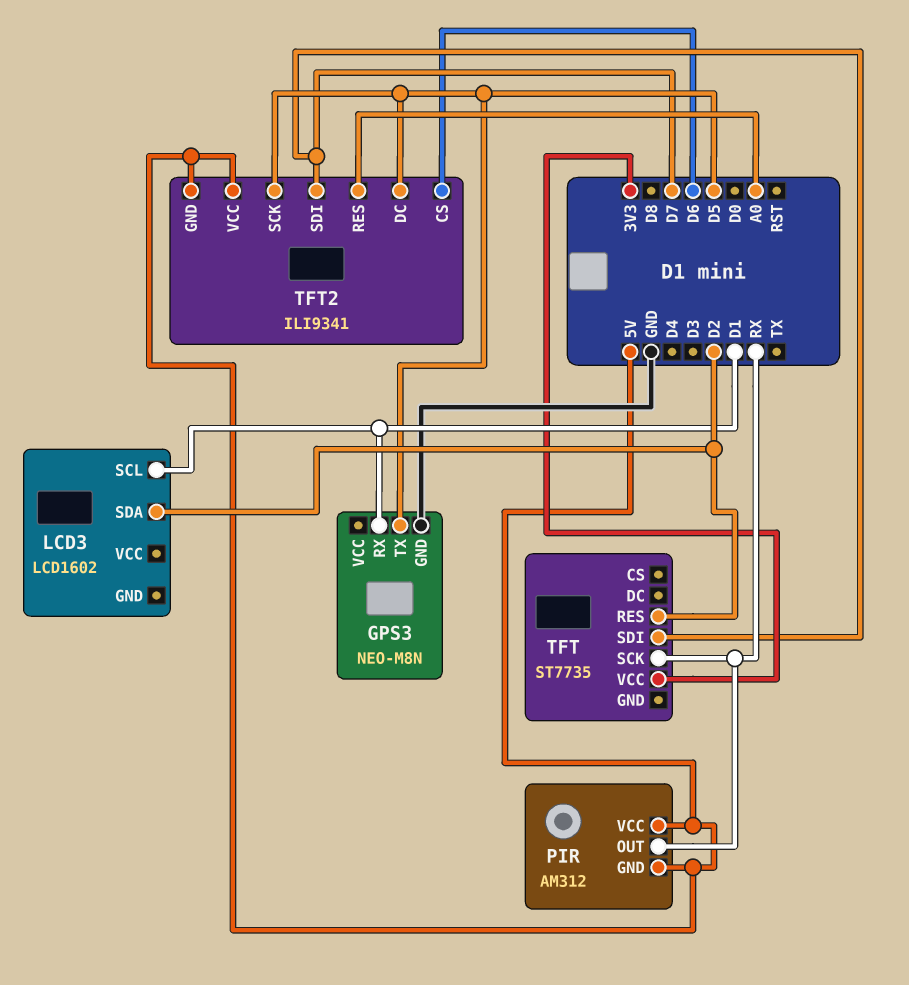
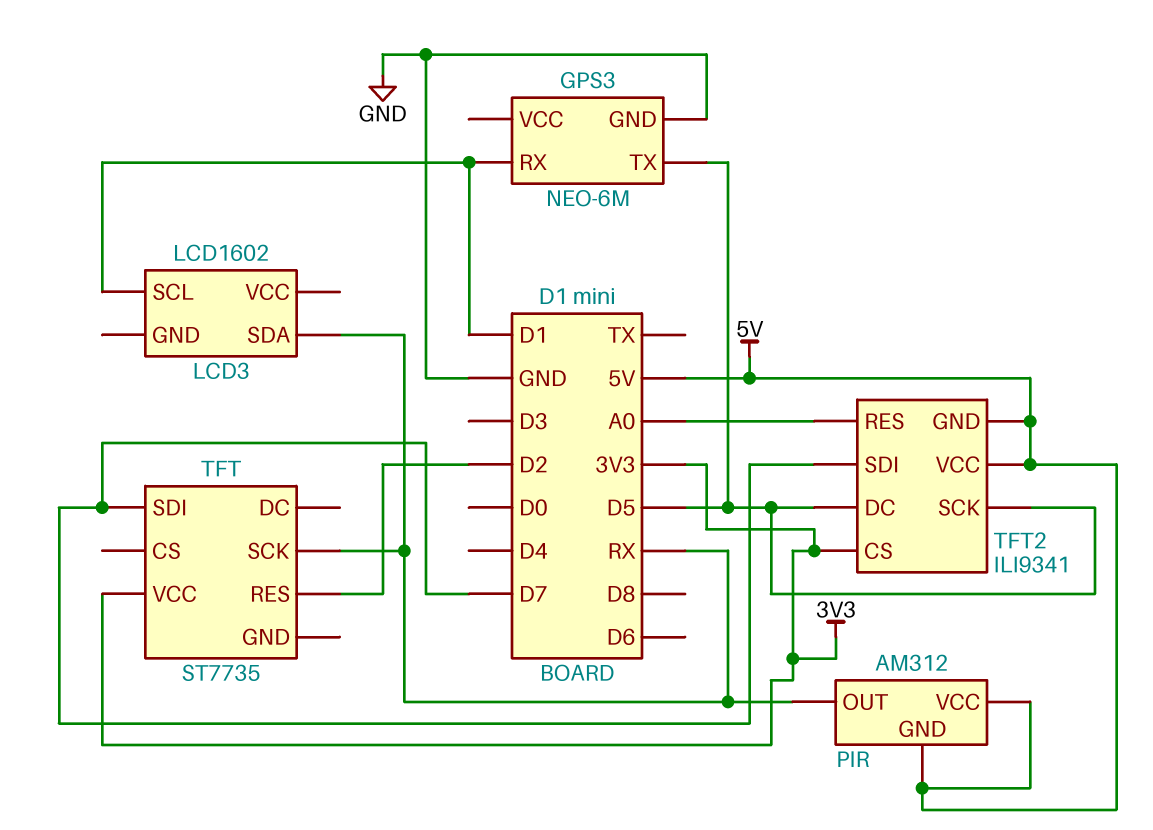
GPS3: NEO-M8N -> NEO-6M
LCD3 pin SDA: D2 -> RX
TFT2 pin CS: D6 -> 3V3

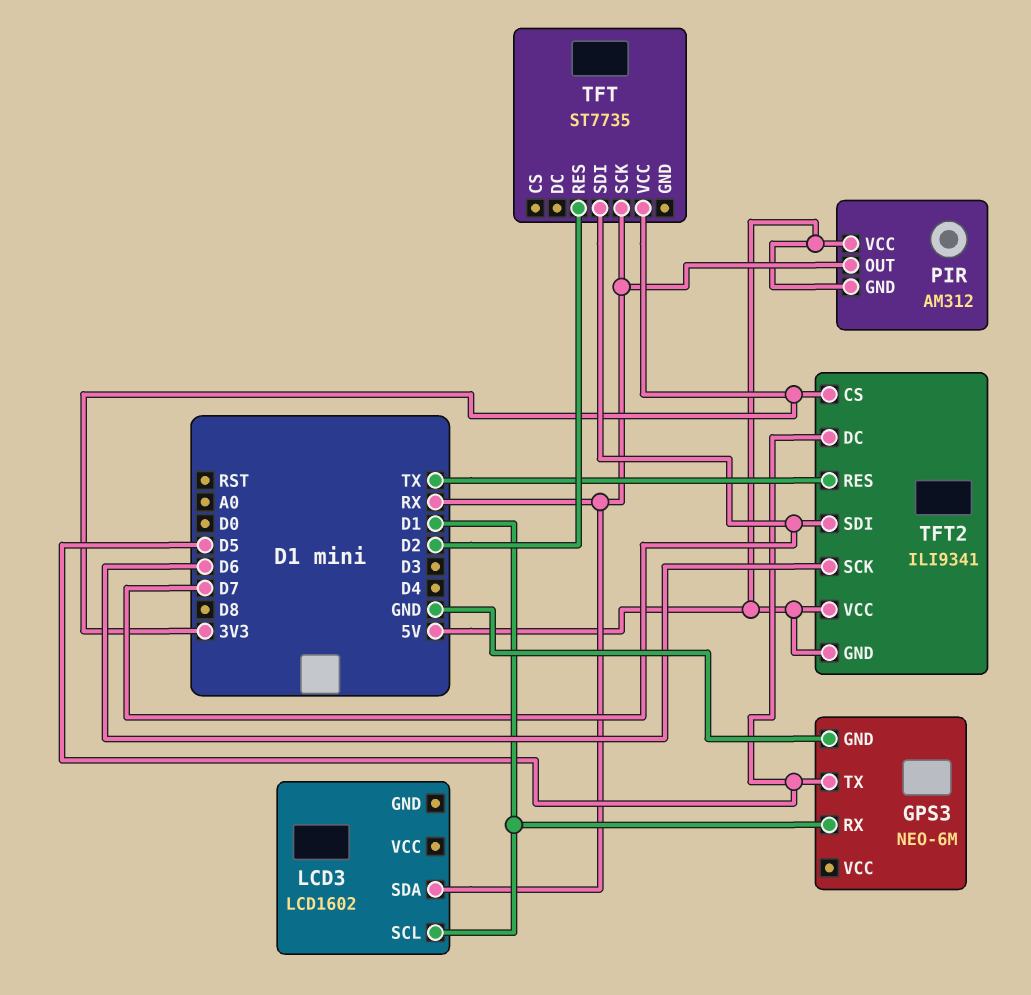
TFT2 pin RES: A0 -> TX
TFT2 pin SCK: D5 -> D6

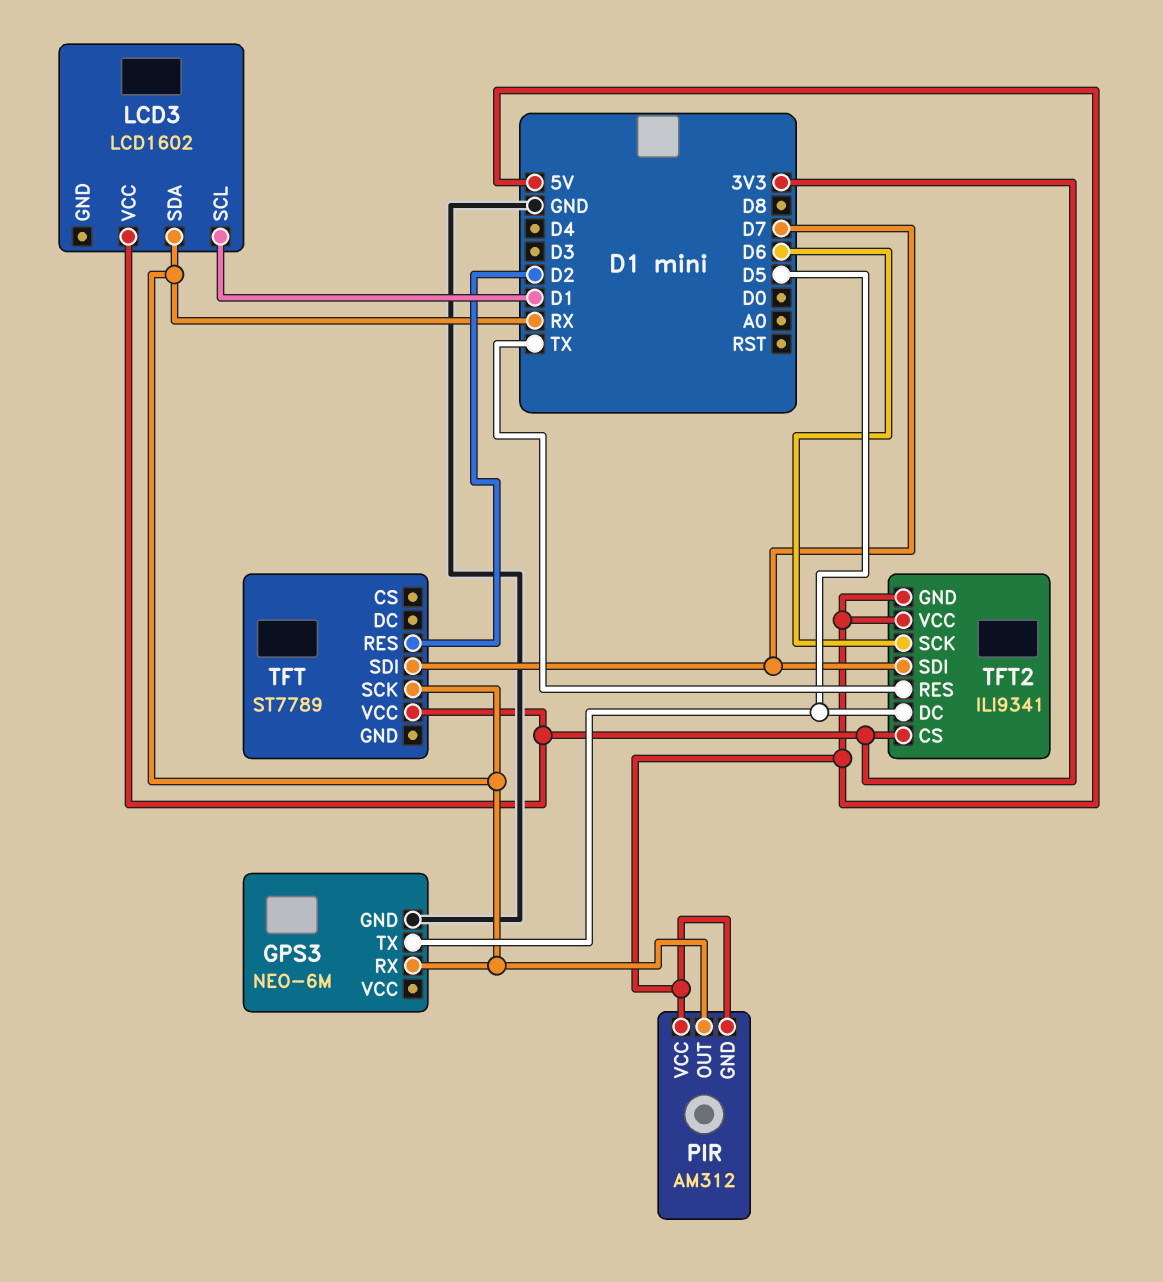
GPS3 pin RX: D1 -> RX
LCD3 pin VCC: none -> 3V3
TFT: ST7735 -> ST7789

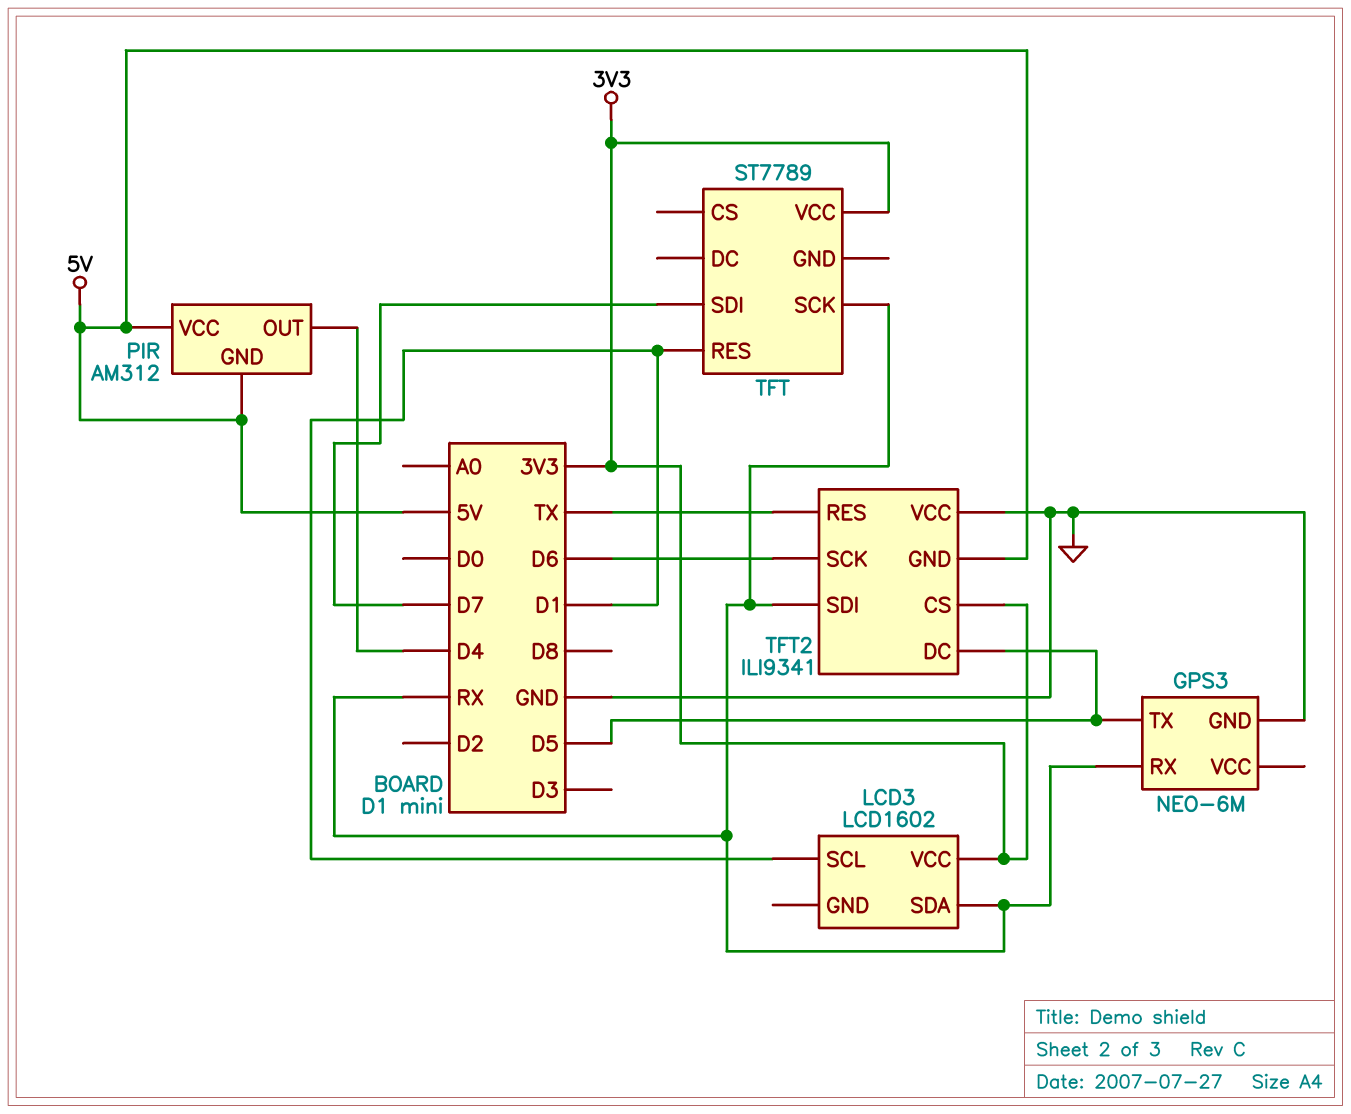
PIR pin OUT: RX -> D4
TFT pin RES: D2 -> D1
TFT2 pin SDI: D7 -> RX
TFT2 pin VCC: 5V -> GND

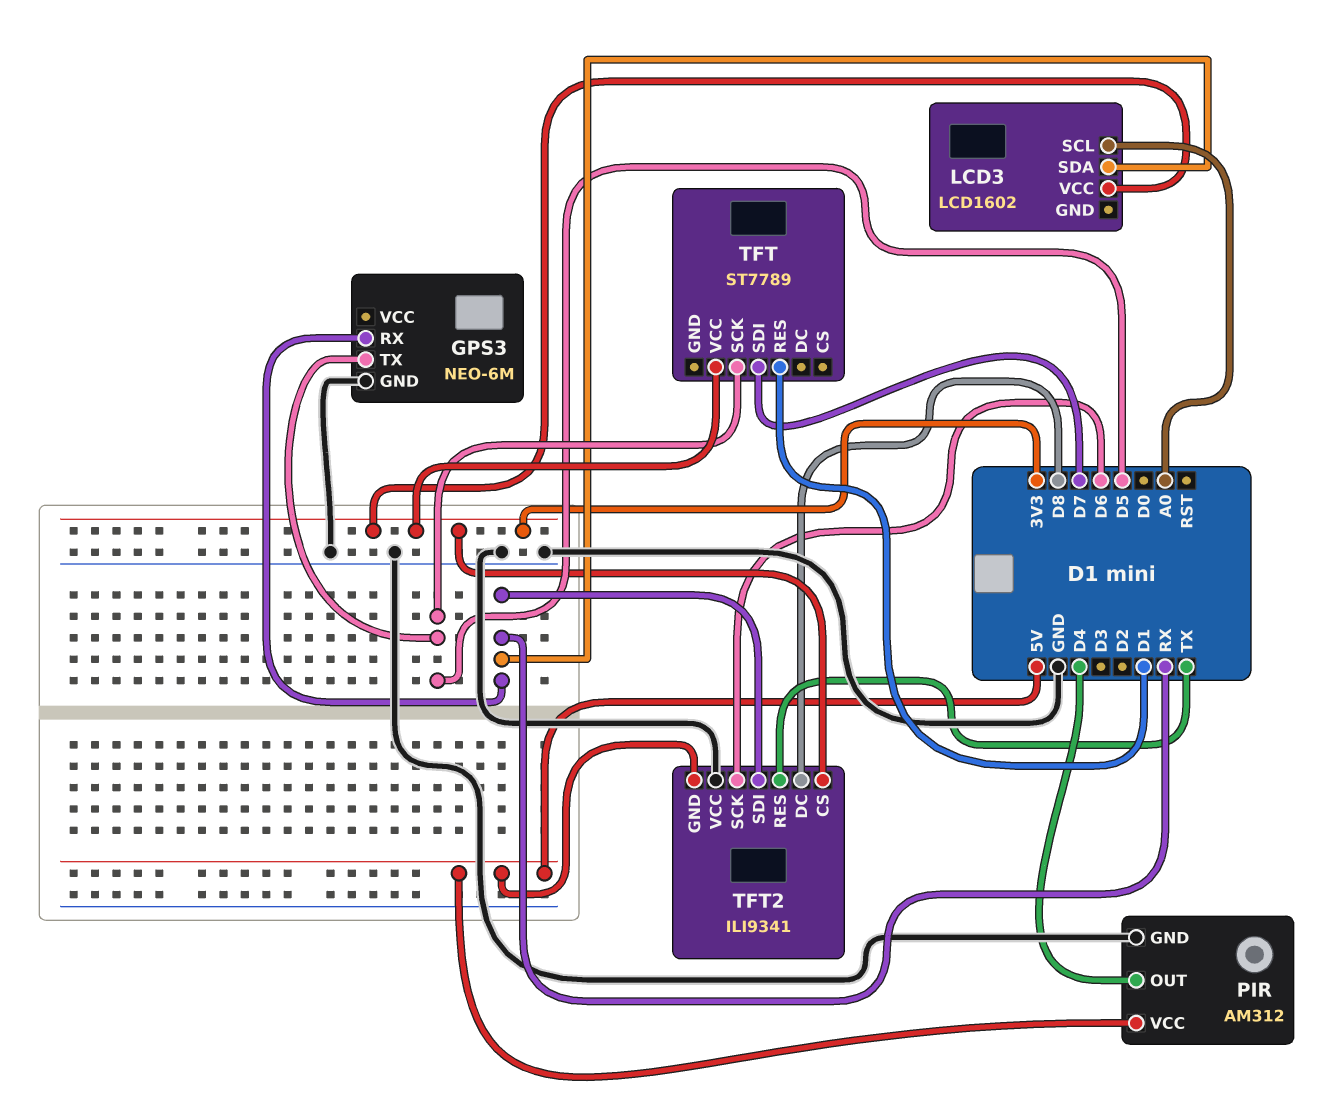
LCD3 pin SCL: D1 -> A0
PIR pin GND: 5V -> GND
TFT pin SCK: RX -> D5
TFT2 pin DC: D5 -> D8

